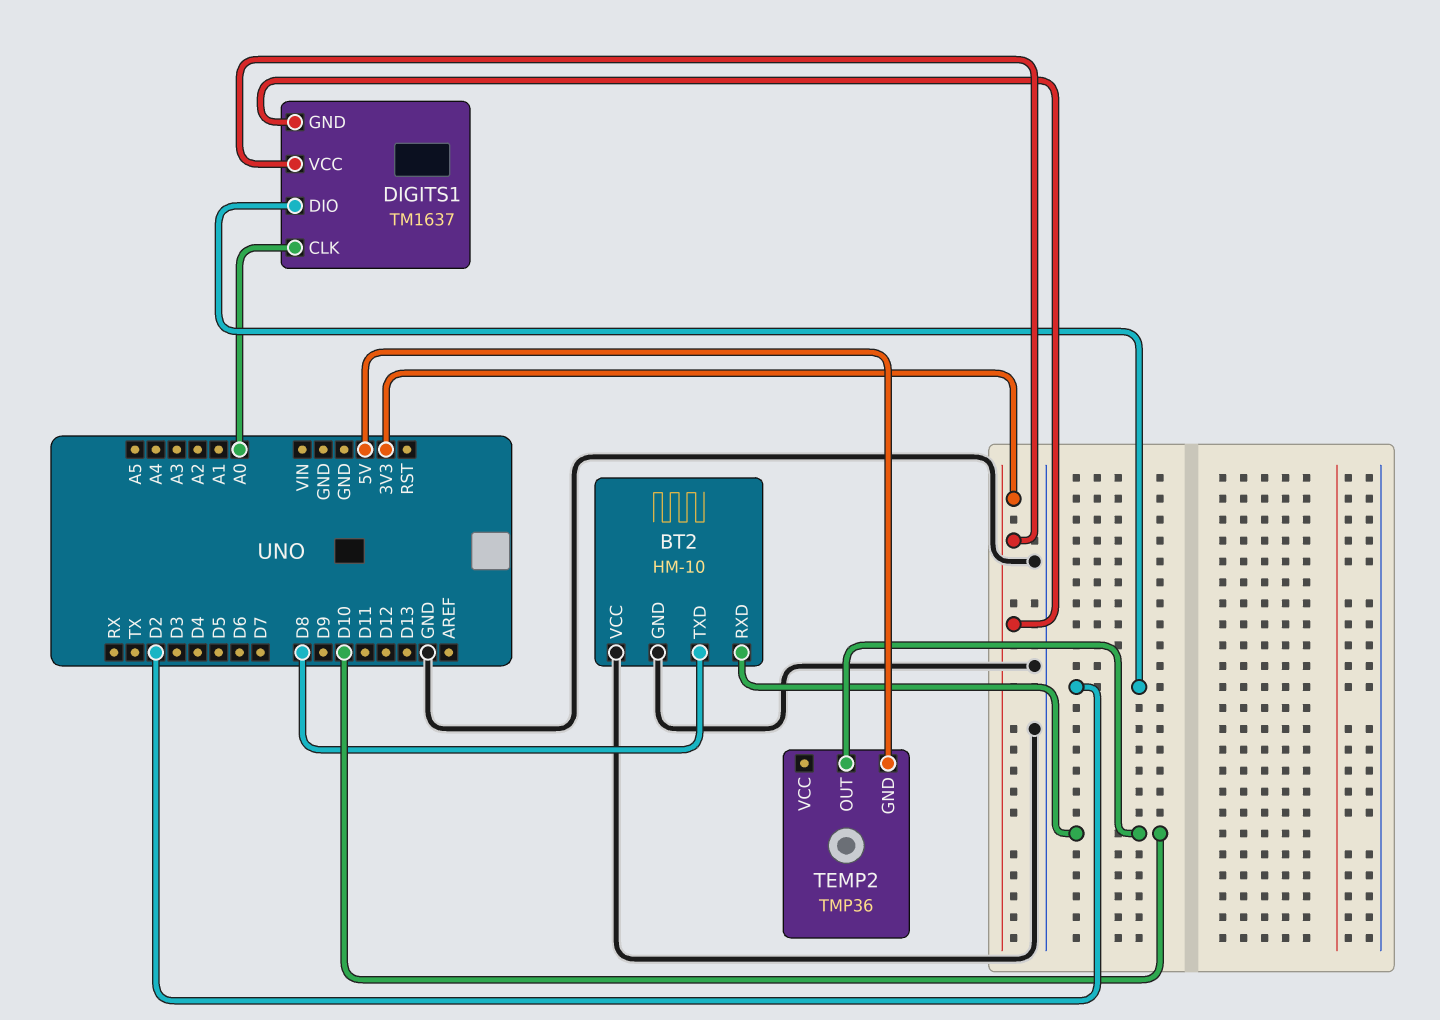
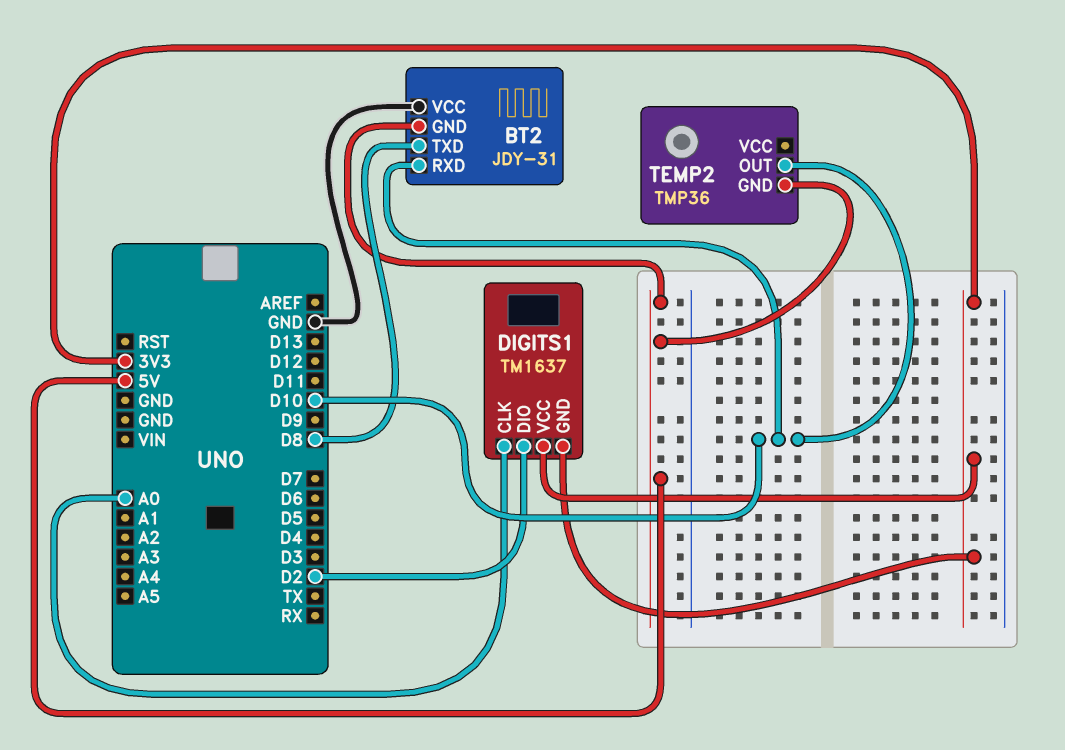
BT2: HM-10 -> JDY-31
BT2 pin GND: GND -> 5V

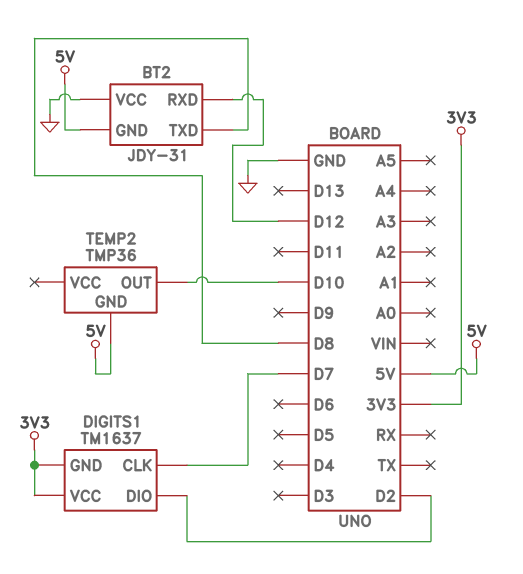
BT2 pin RXD: D10 -> D12
DIGITS1 pin CLK: A0 -> D7

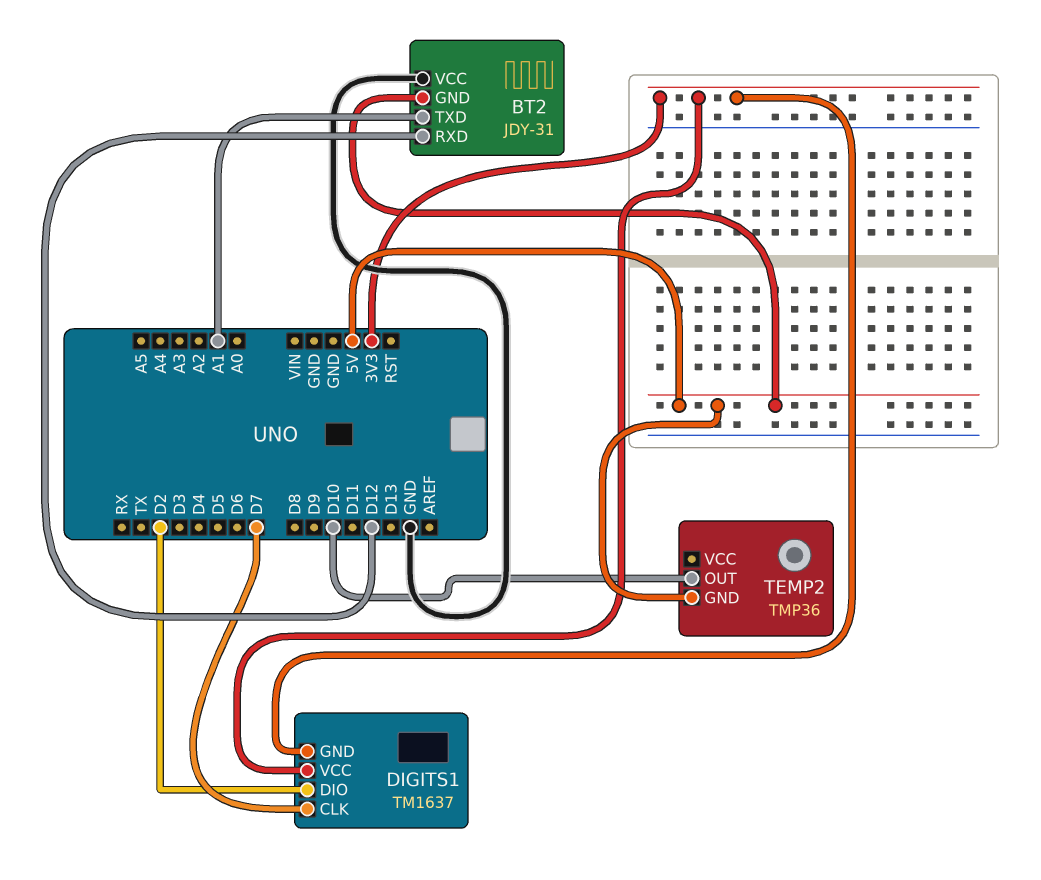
BT2 pin TXD: D8 -> A1

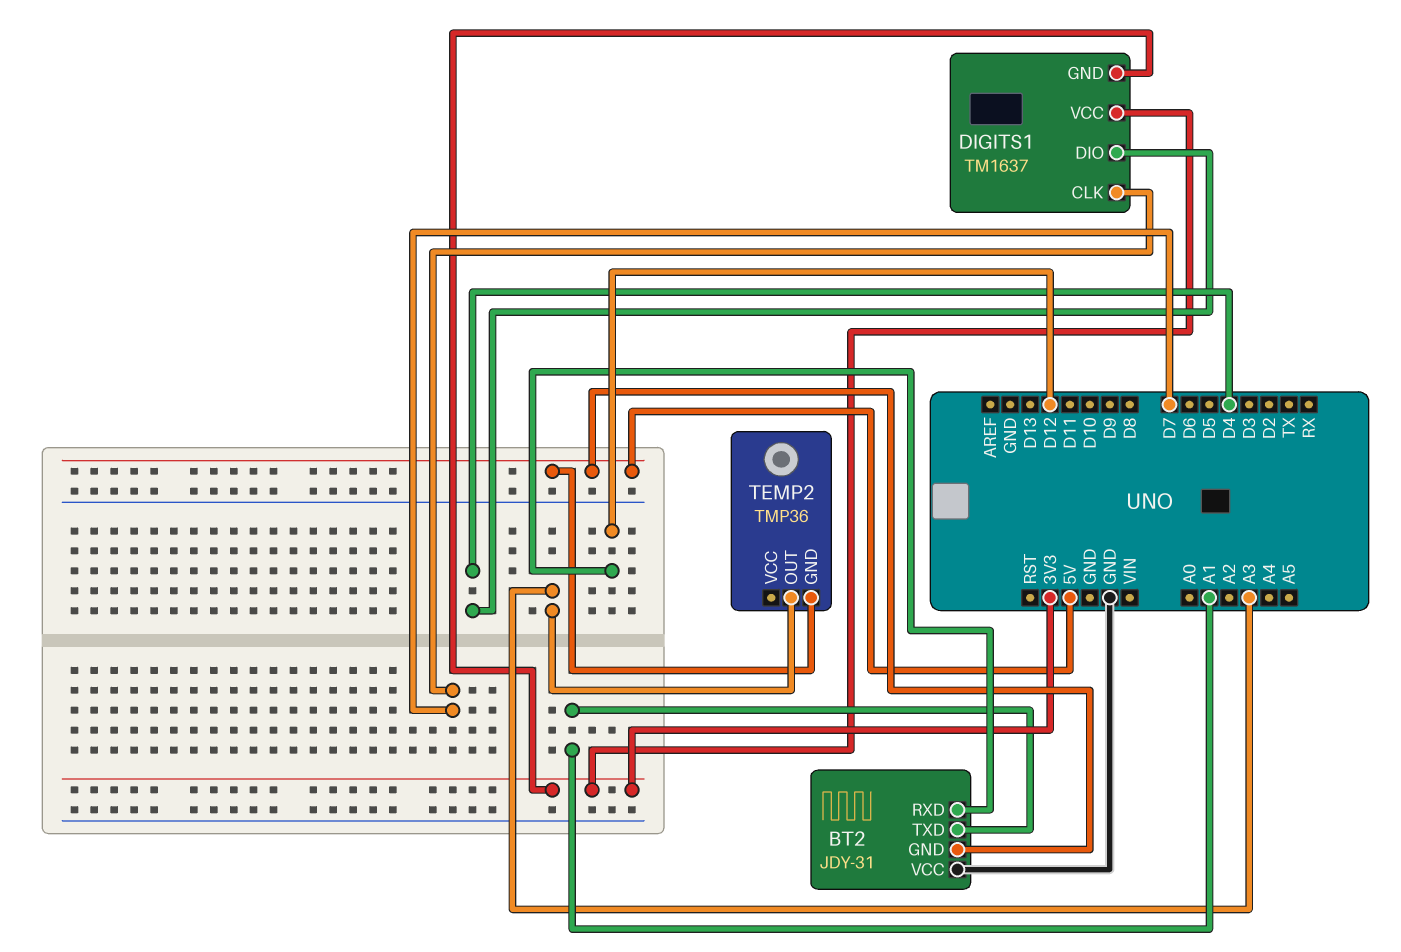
DIGITS1 pin DIO: D2 -> D4
TEMP2 pin OUT: D10 -> A3

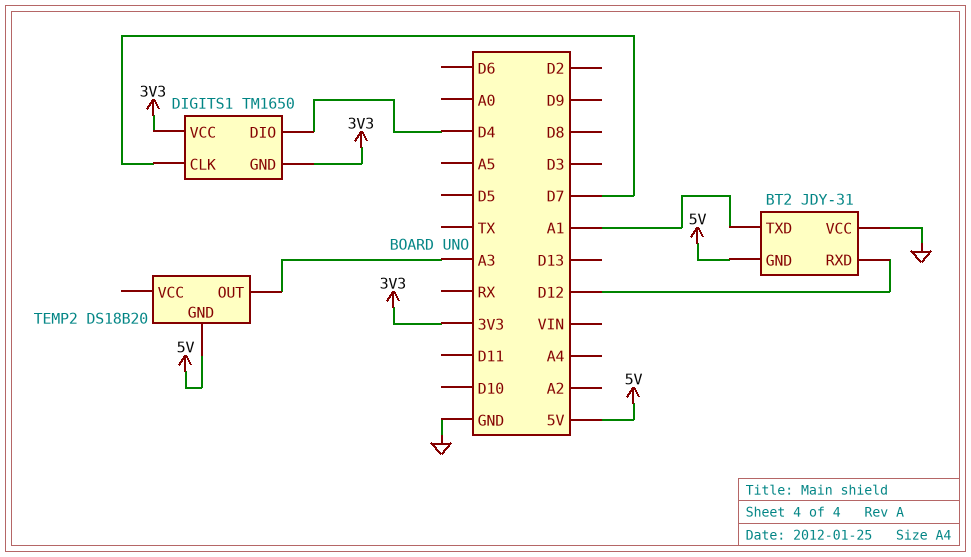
DIGITS1: TM1637 -> TM1650
TEMP2: TMP36 -> DS18B20

